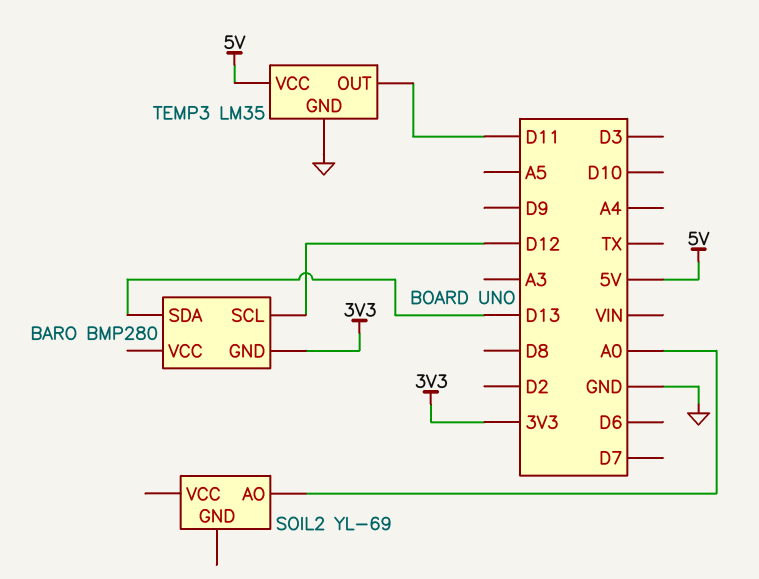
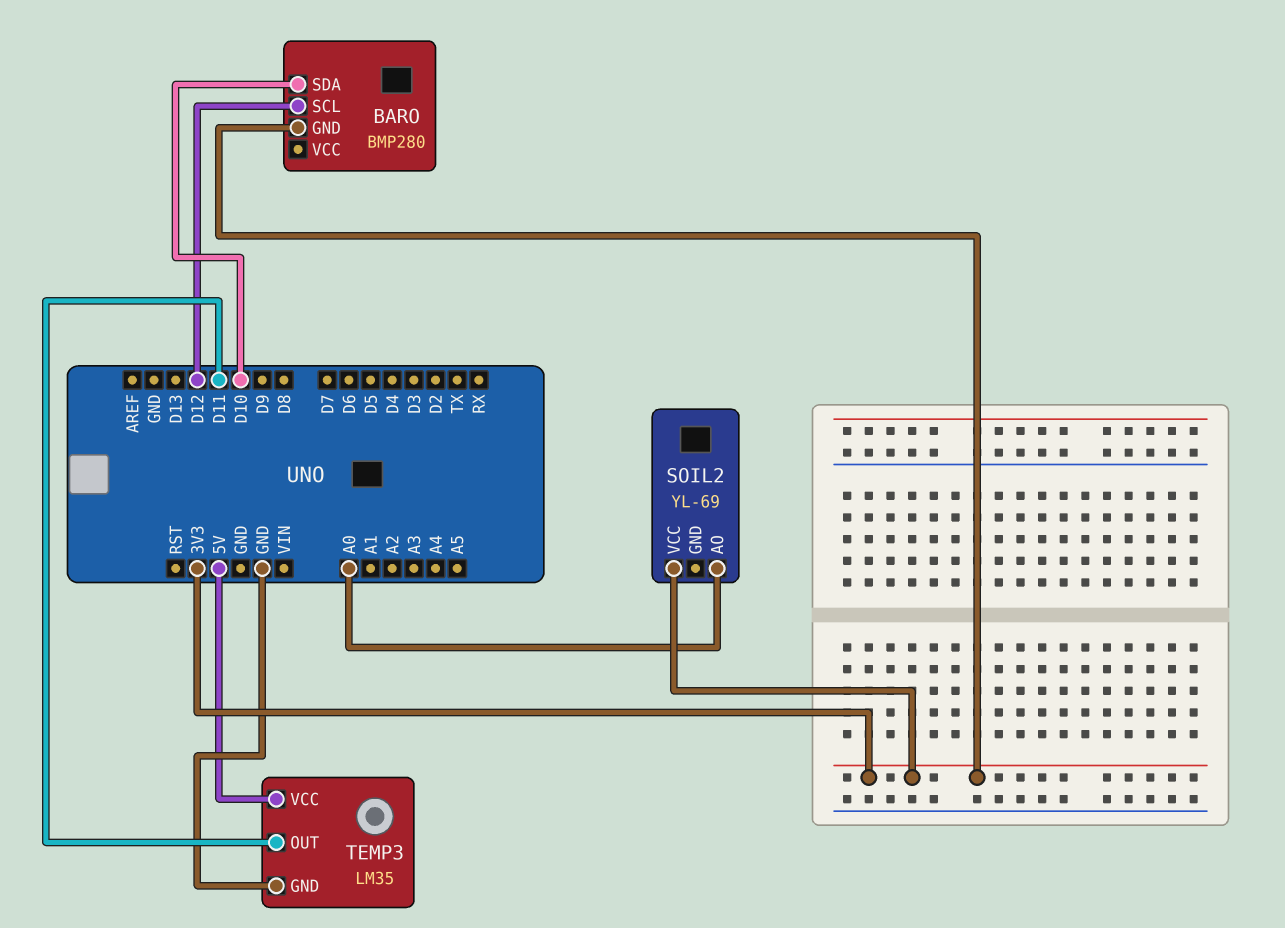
BARO pin SDA: D13 -> D10
SOIL2 pin VCC: none -> 3V3

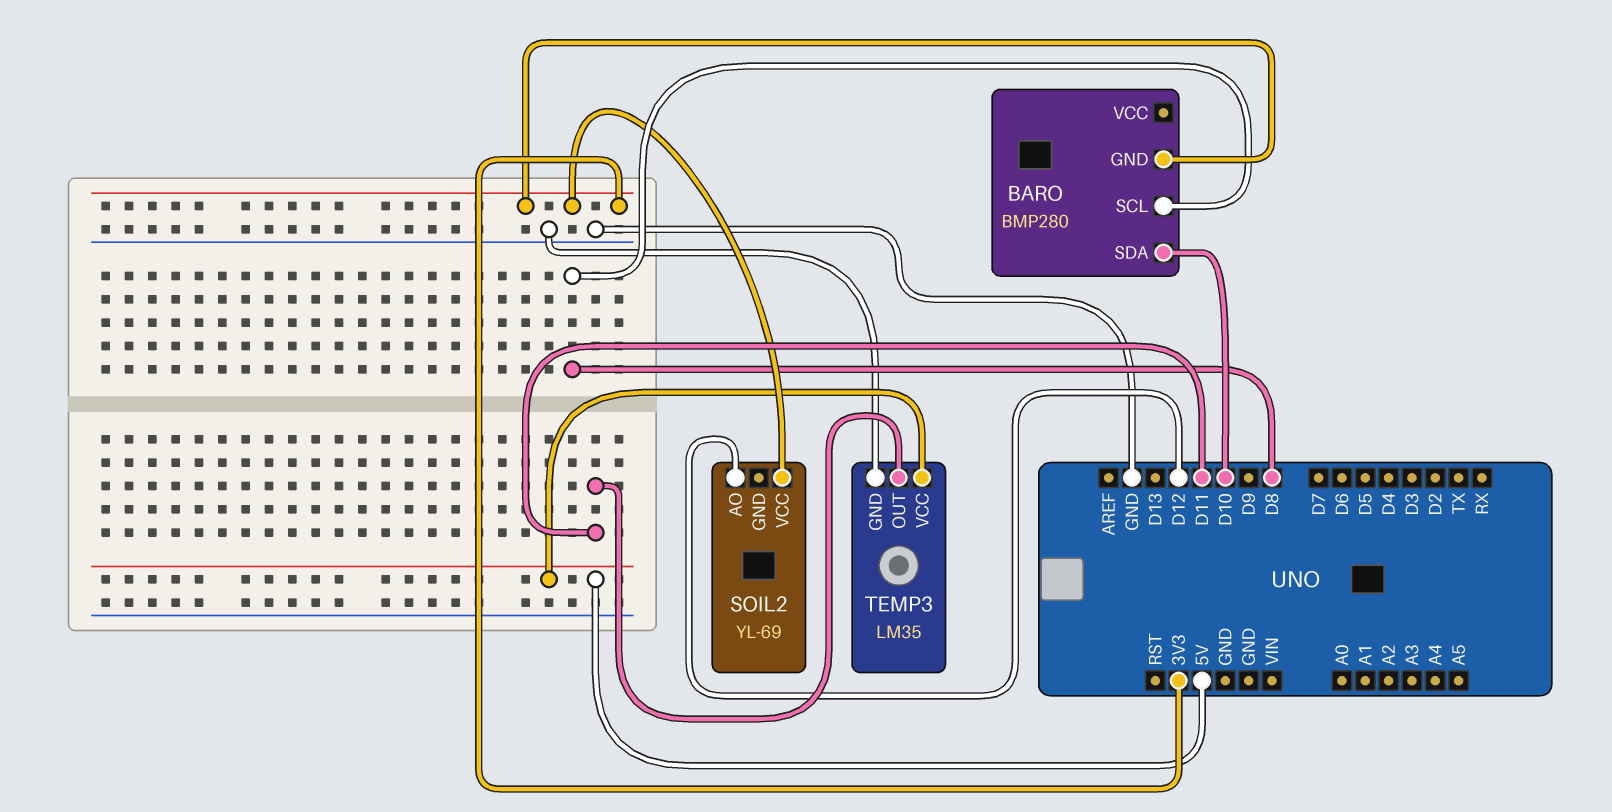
BARO pin SCL: D12 -> D8
SOIL2 pin AO: A0 -> D12

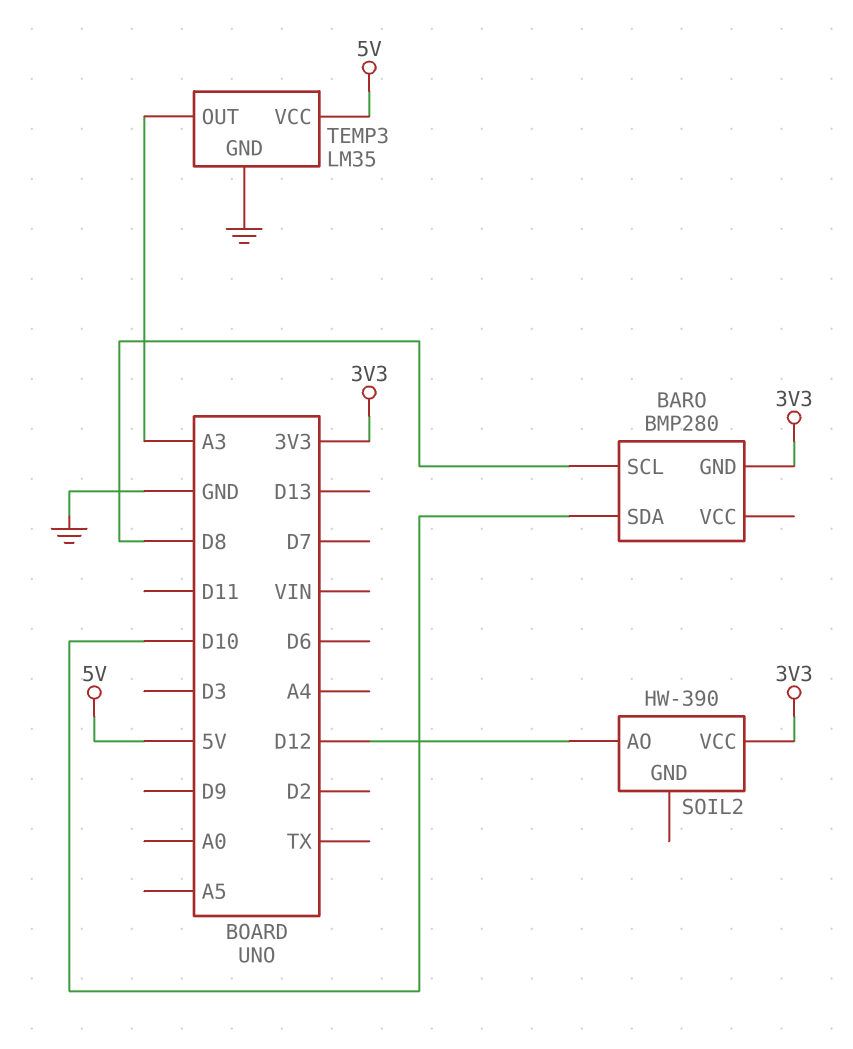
SOIL2: YL-69 -> HW-390
TEMP3 pin OUT: D11 -> A3

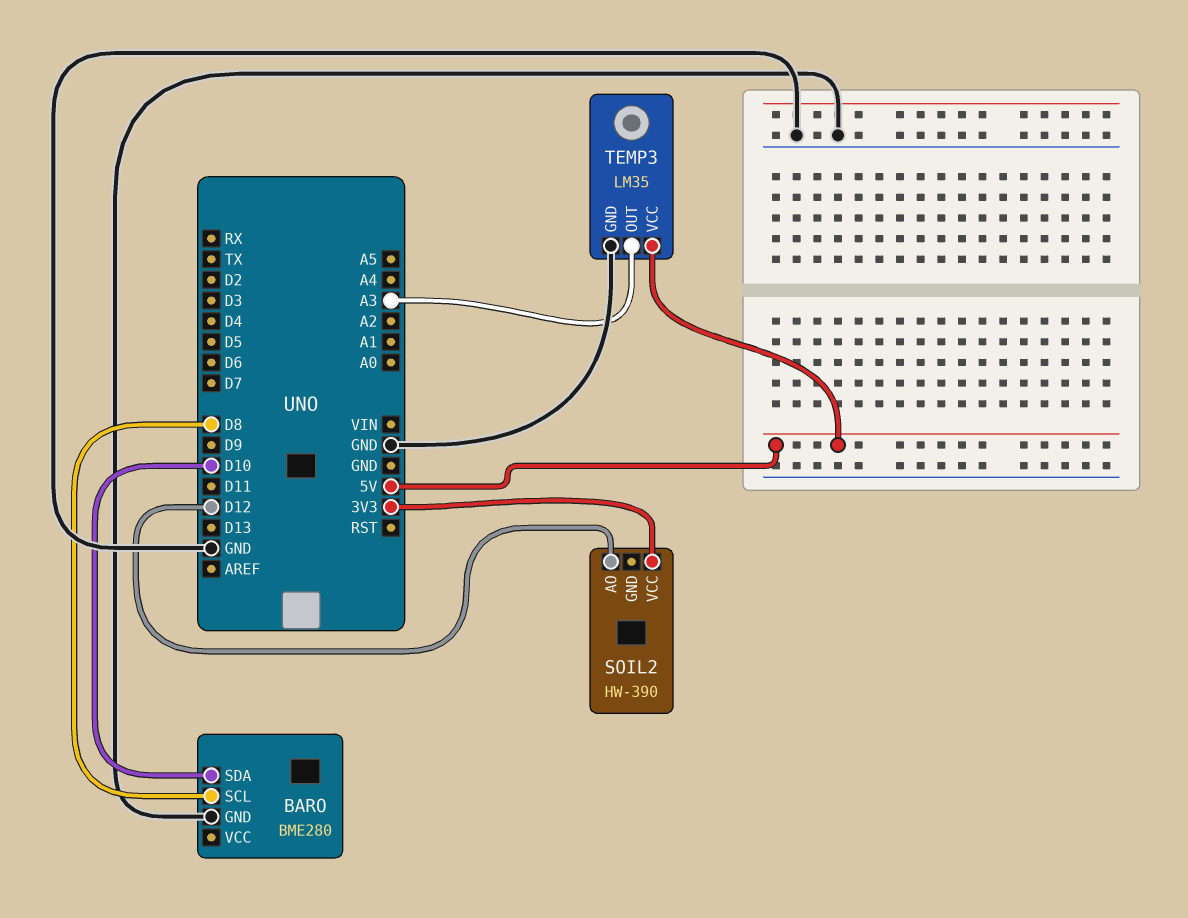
BARO: BMP280 -> BME280
BARO pin GND: 3V3 -> GND

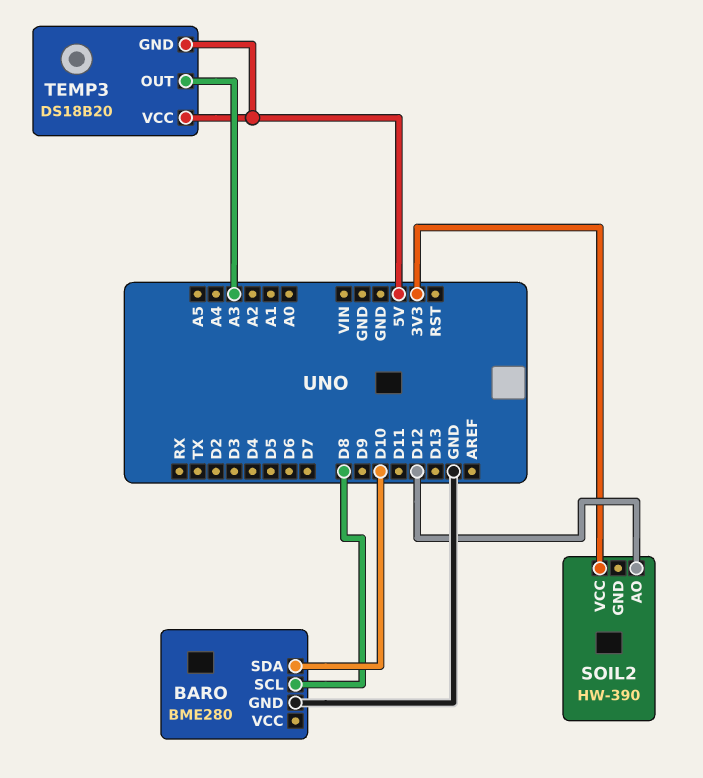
TEMP3: LM35 -> DS18B20
TEMP3 pin GND: GND -> 5V

